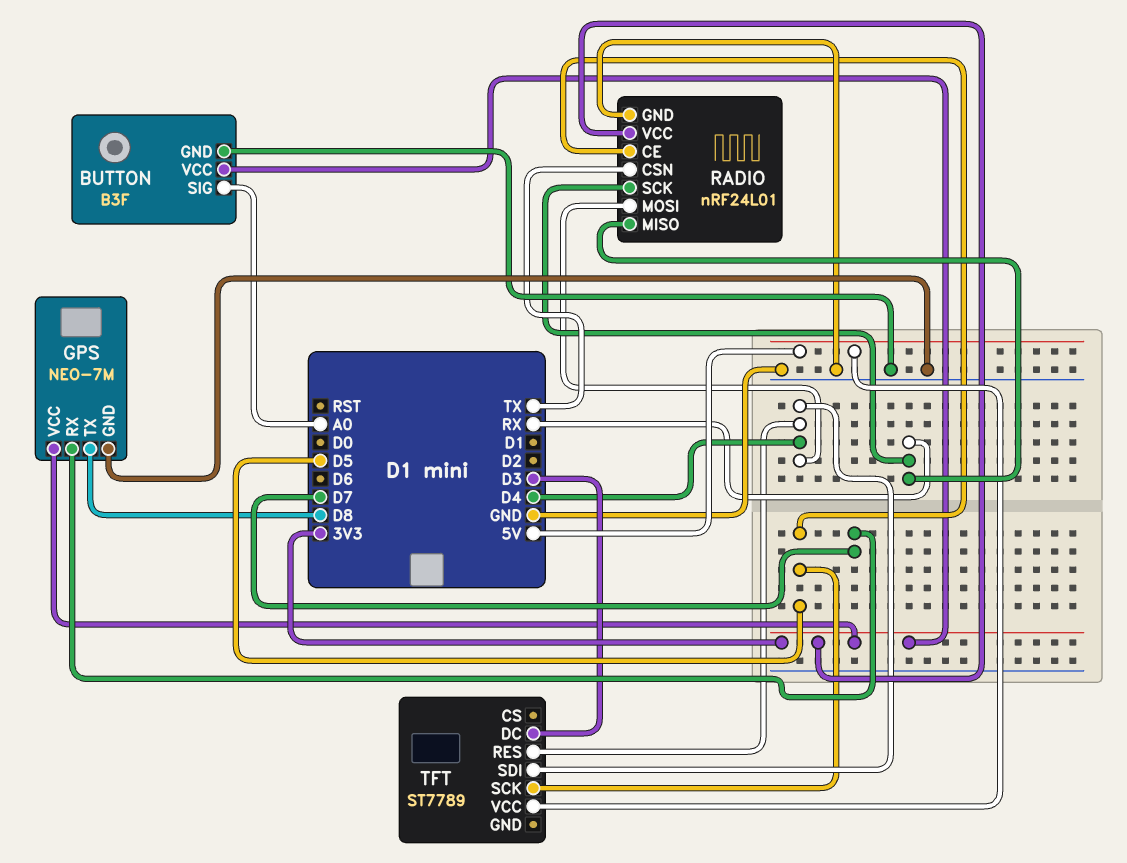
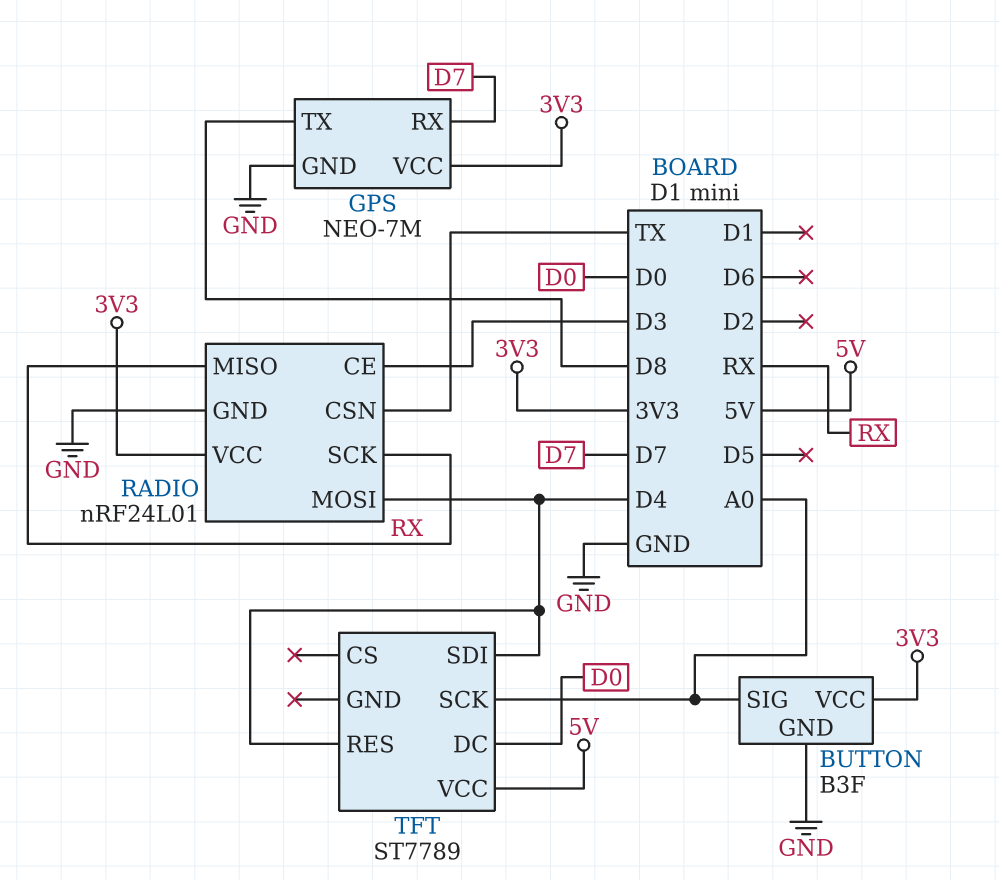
RADIO pin CE: D5 -> D3
TFT pin DC: D3 -> D0
TFT pin SCK: D5 -> A0

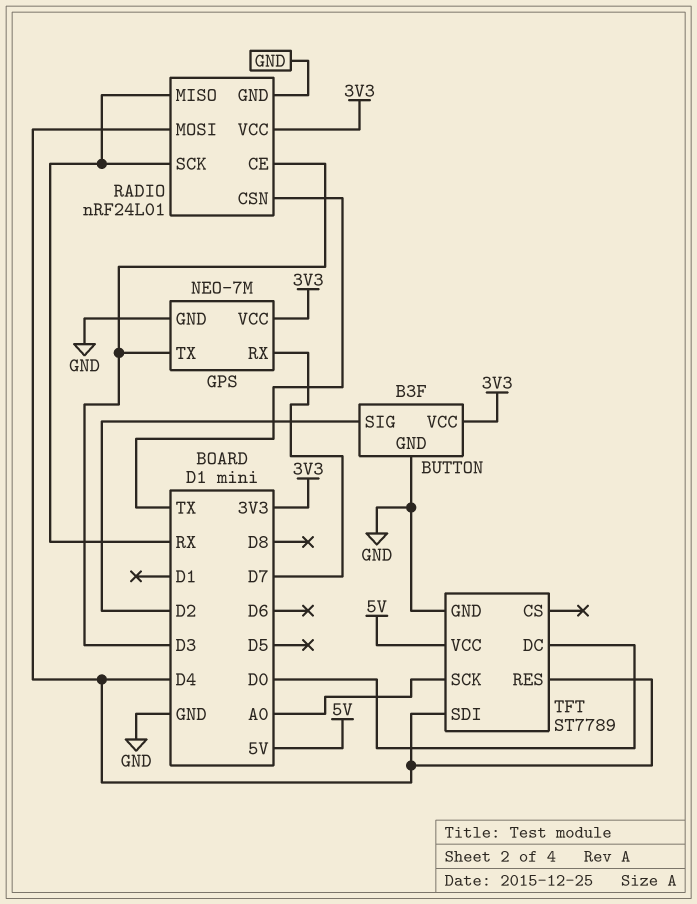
BUTTON pin SIG: A0 -> D2
GPS pin TX: D8 -> D3
TFT pin GND: none -> GND

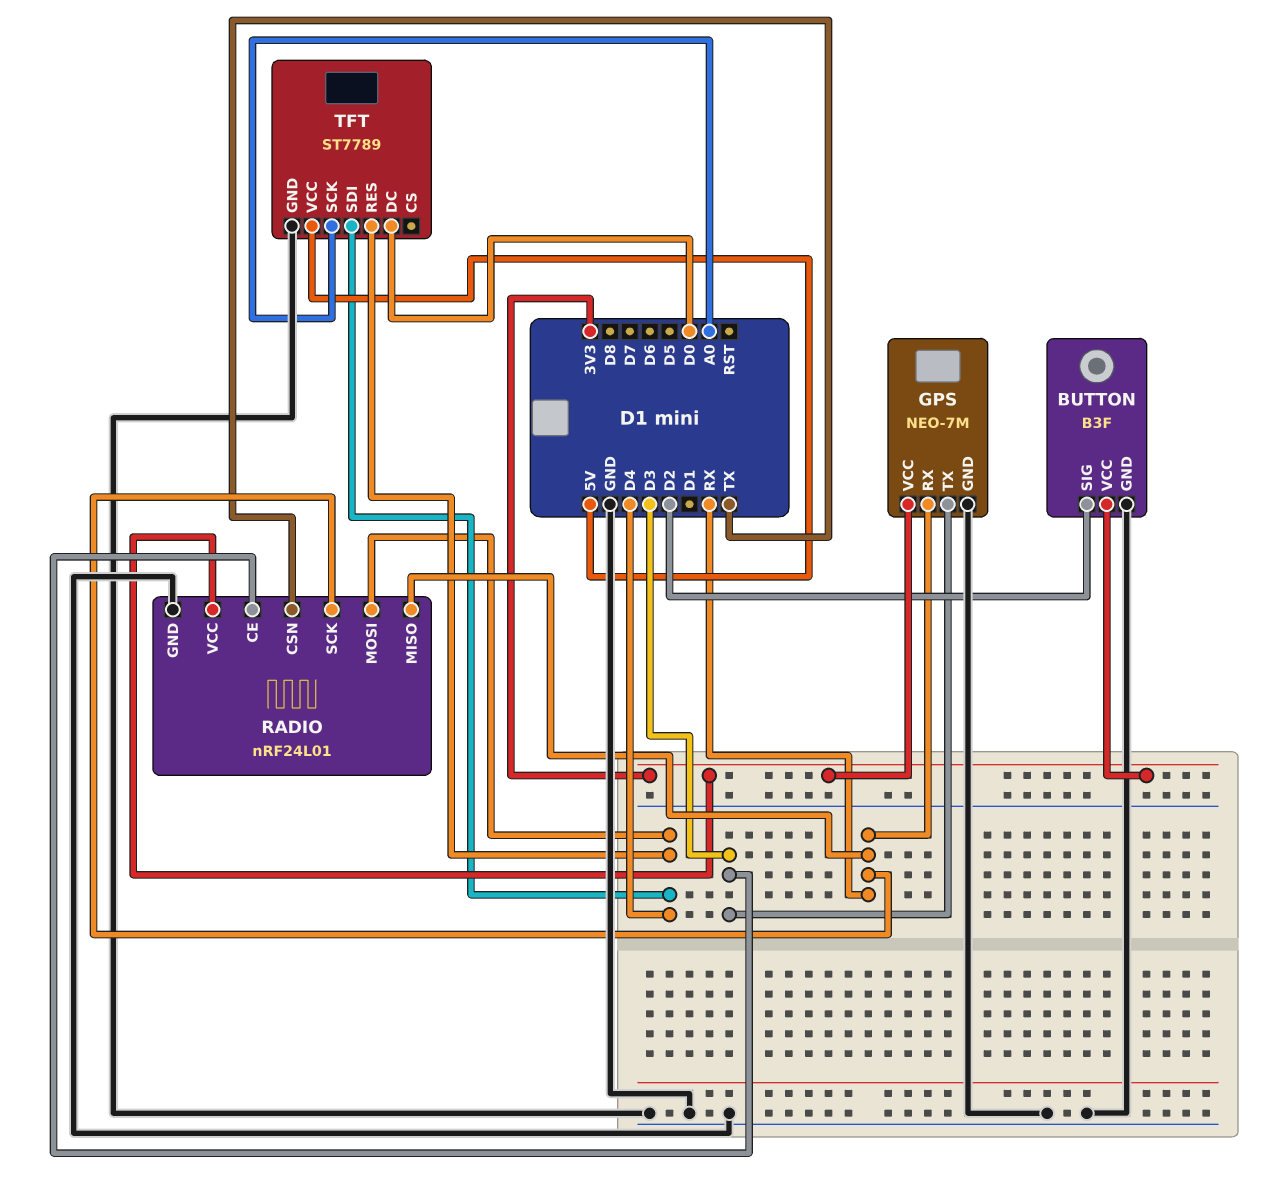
GPS pin RX: D7 -> RX

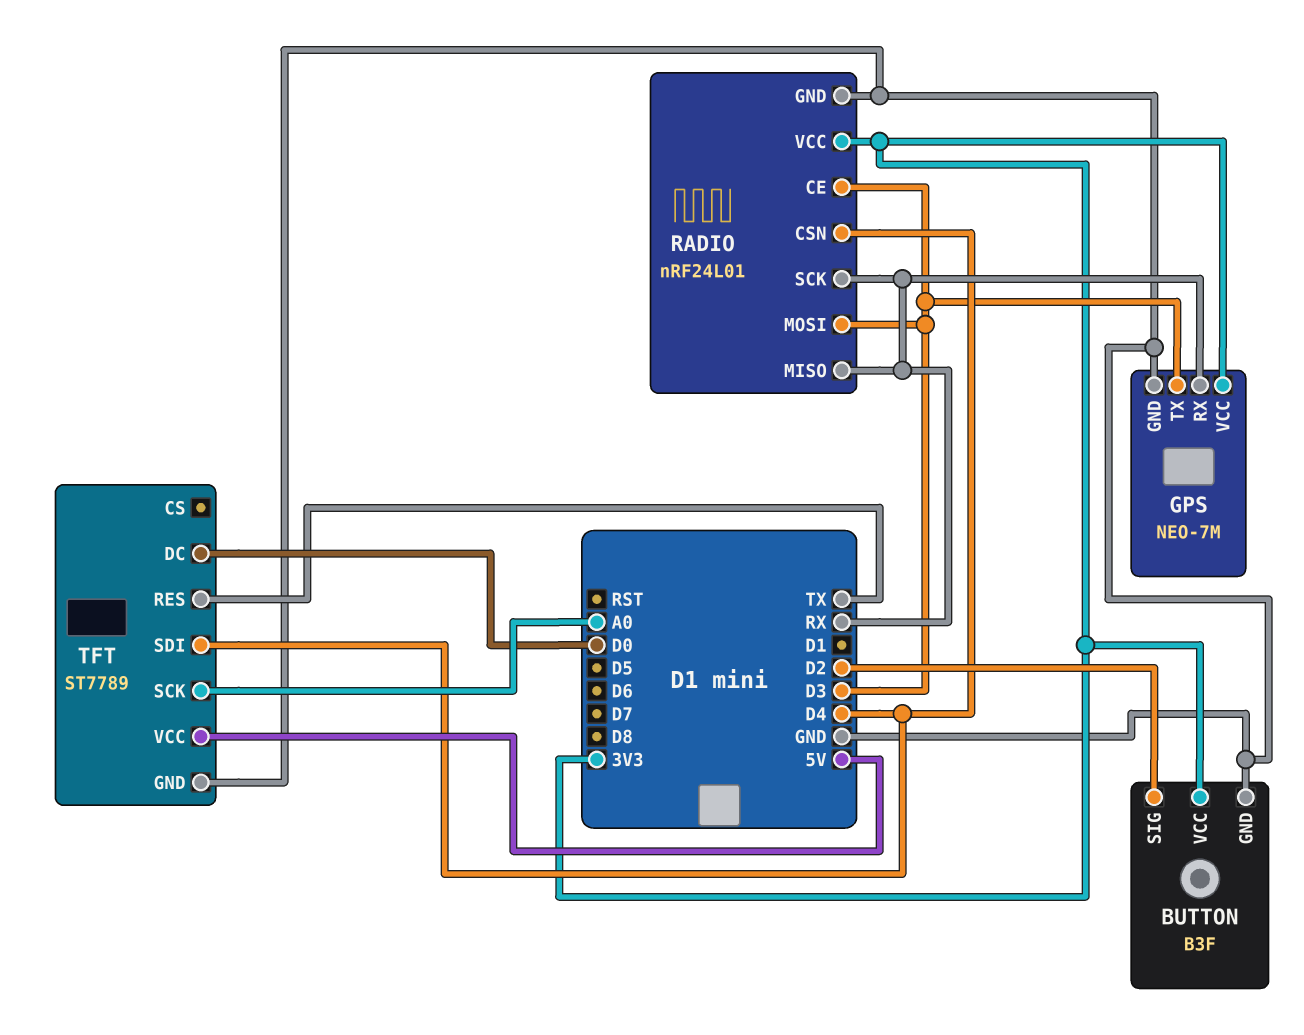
RADIO pin CSN: TX -> D4
RADIO pin MOSI: D4 -> D3
TFT pin RES: D4 -> TX

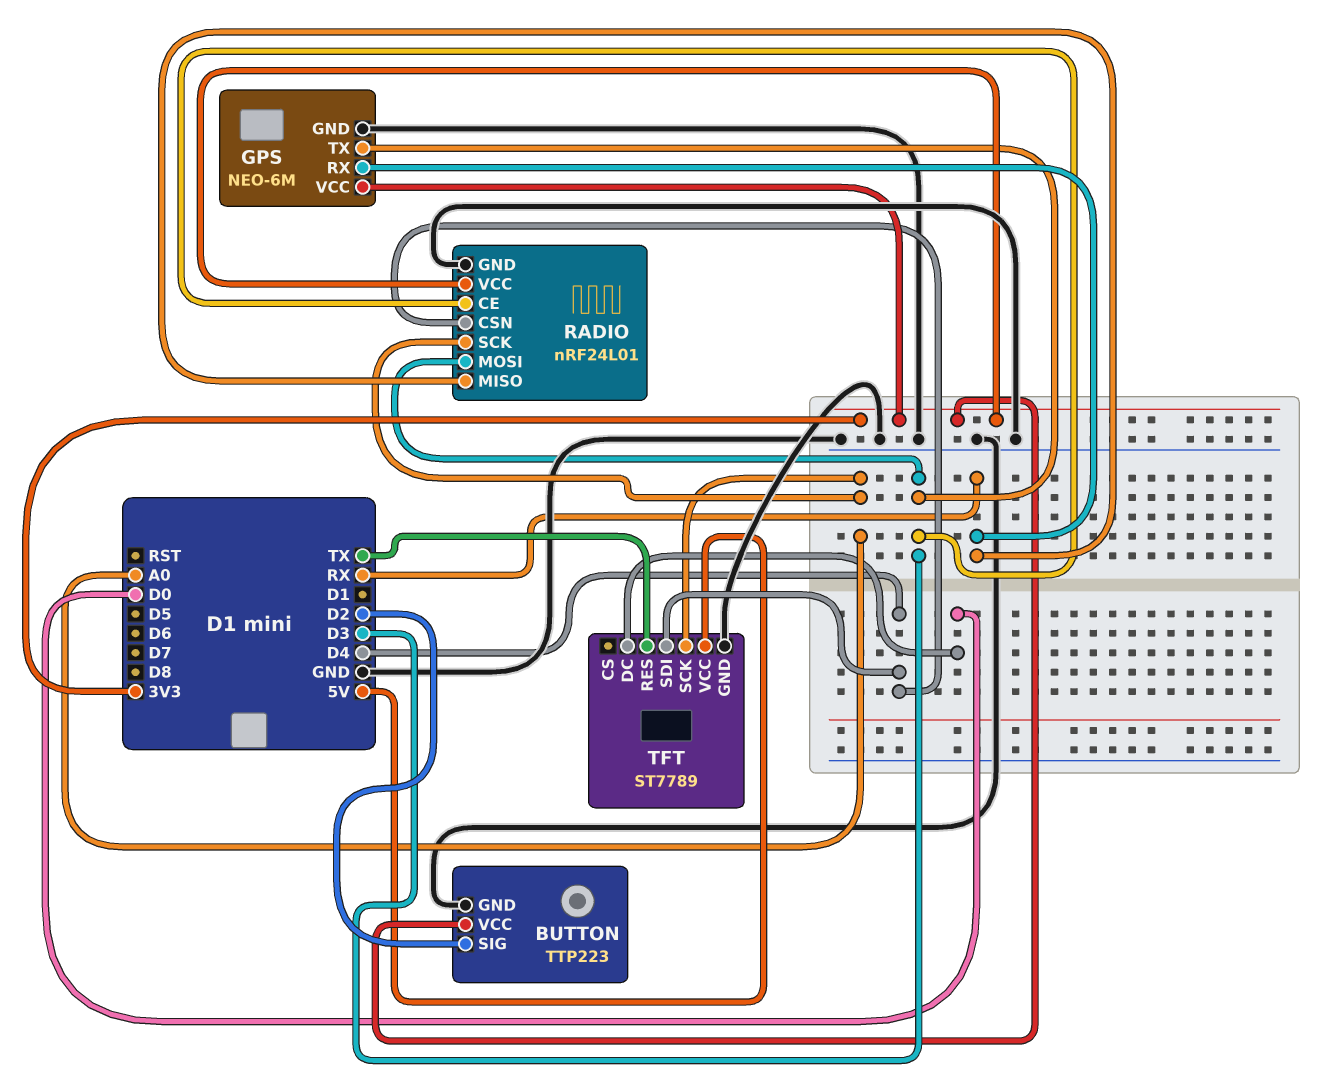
BUTTON: B3F -> TTP223
GPS: NEO-7M -> NEO-6M
RADIO pin SCK: RX -> A0

